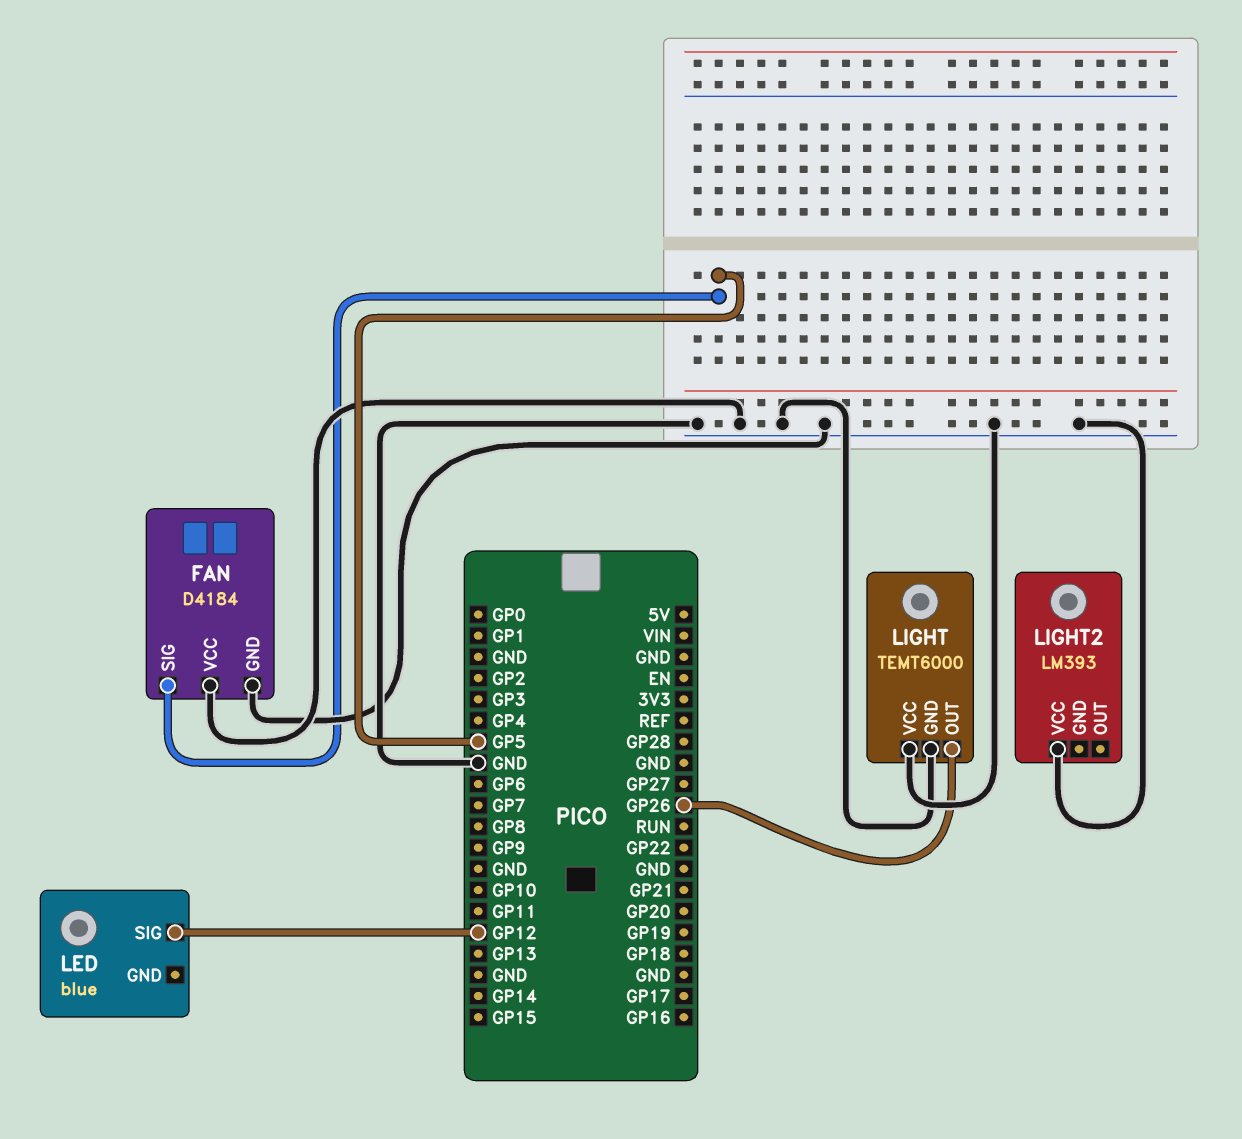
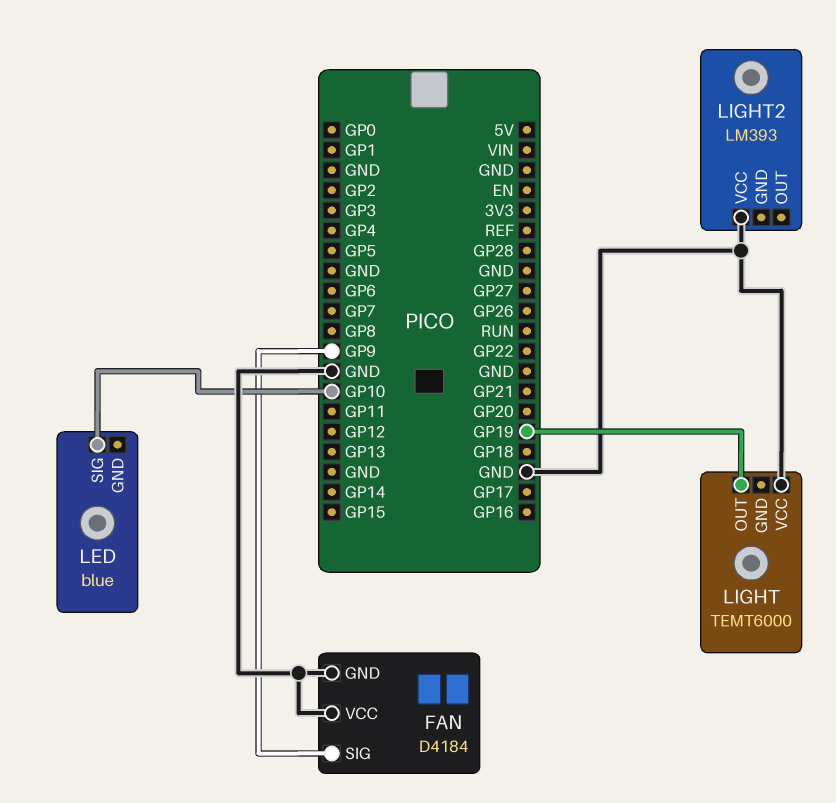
FAN pin SIG: GP5 -> GP9
LED pin SIG: GP12 -> GP10
LIGHT pin GND: GND -> none
LIGHT pin OUT: GP26 -> GP19

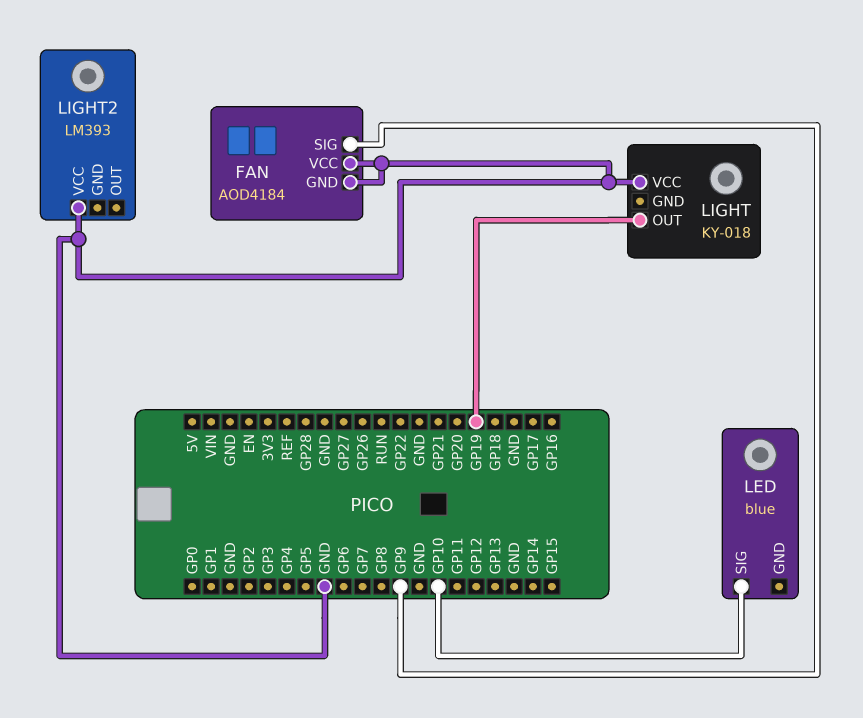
FAN: D4184 -> AOD4184
LIGHT: TEMT6000 -> KY-018

